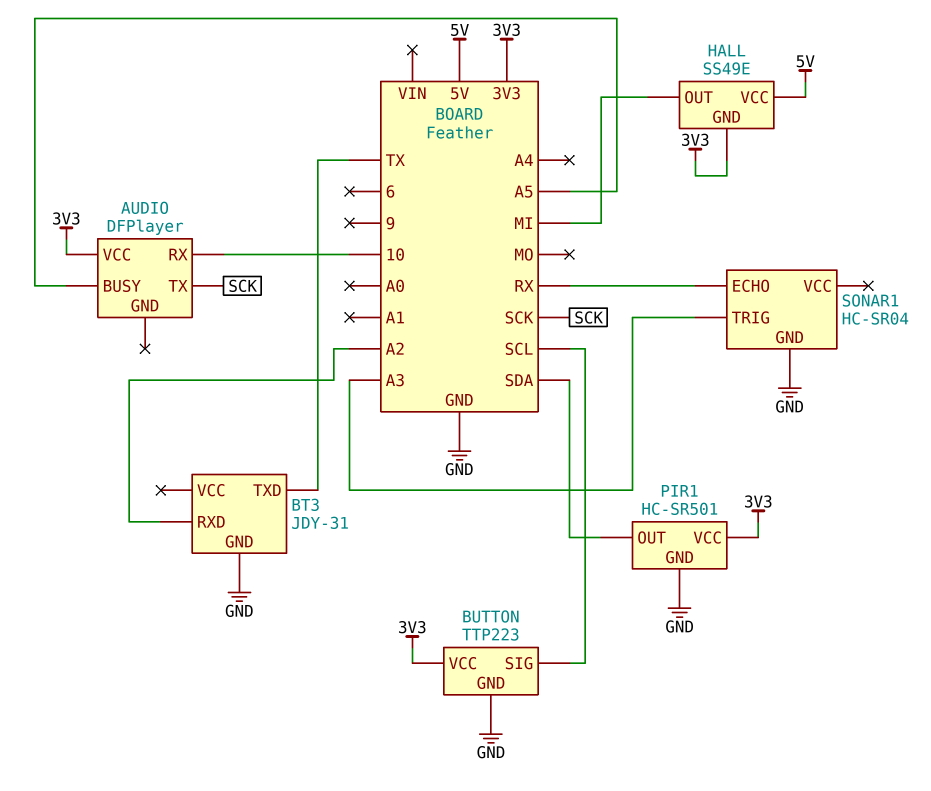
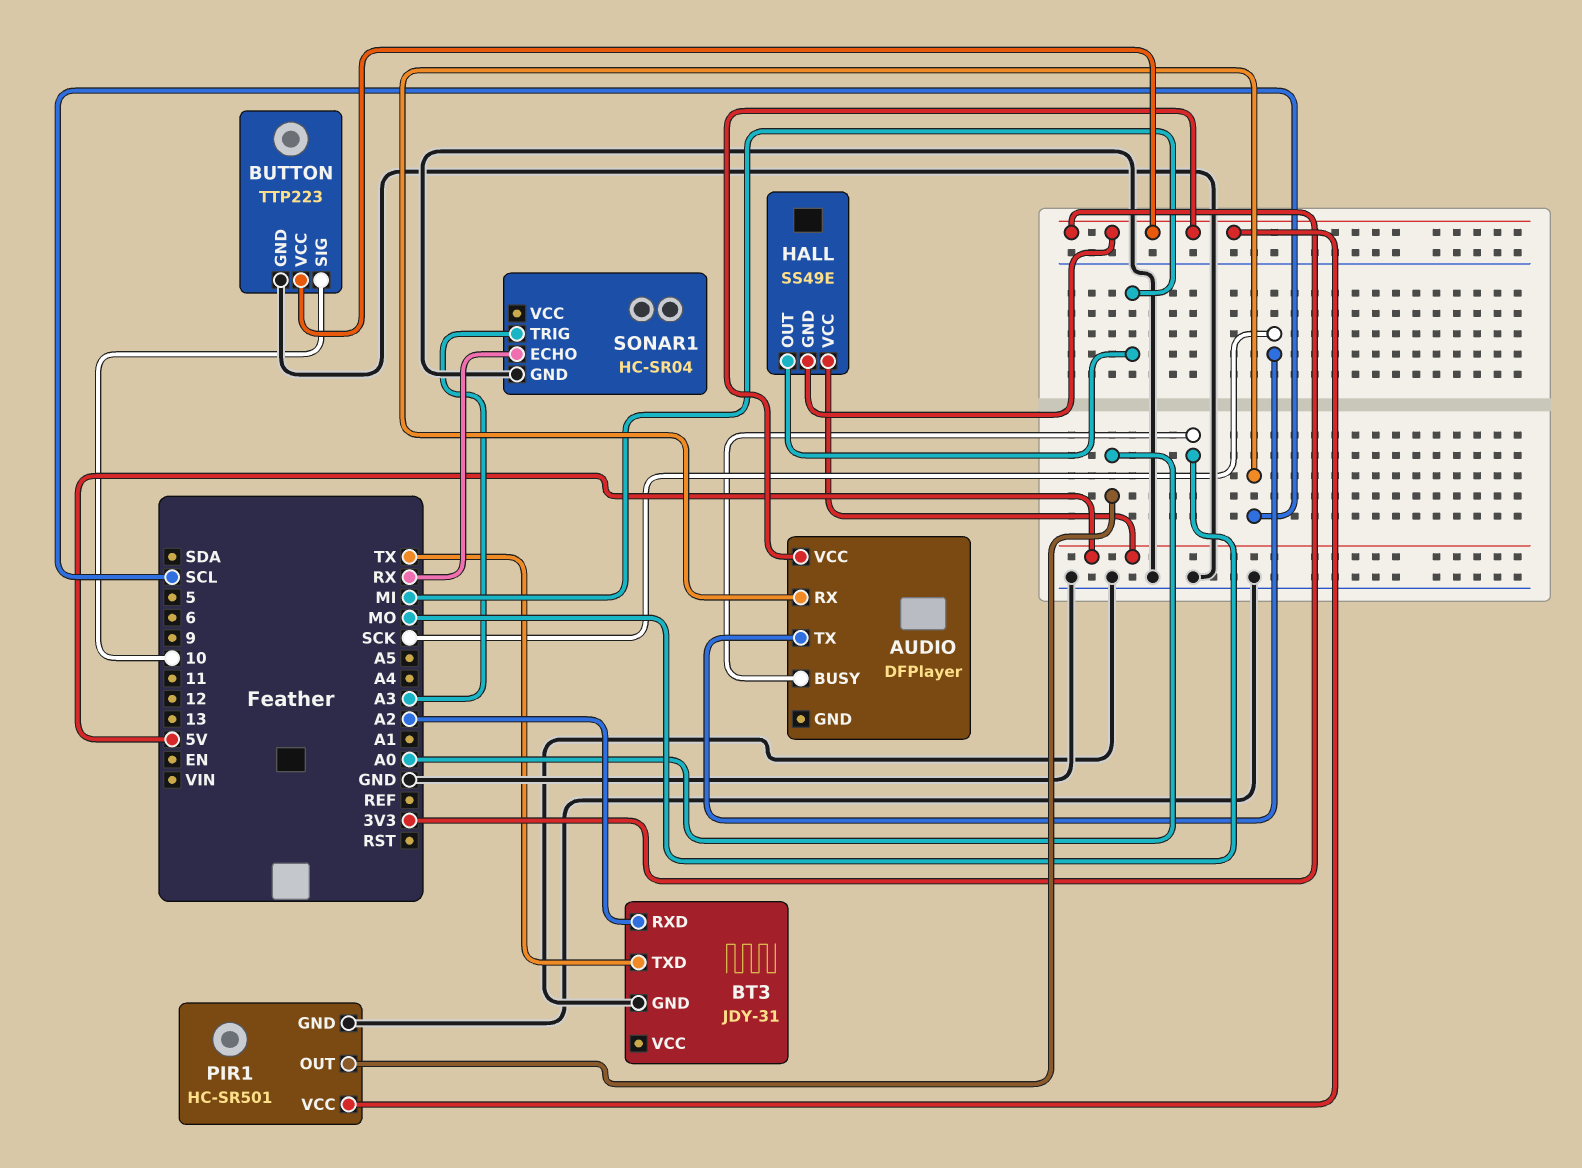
AUDIO pin BUSY: A5 -> MO
AUDIO pin RX: 10 -> SCL
BUTTON pin SIG: SCL -> 10
PIR1 pin OUT: SDA -> A0

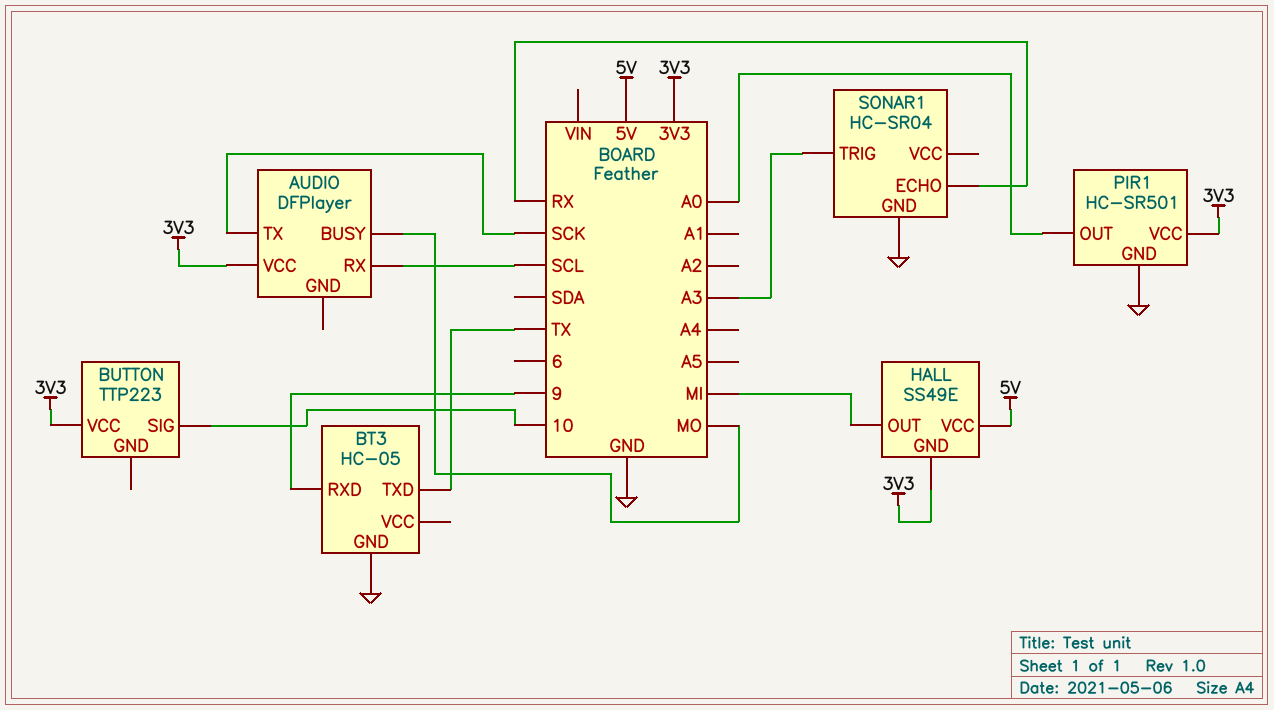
BT3: JDY-31 -> HC-05
BT3 pin RXD: A2 -> 9
BUTTON pin GND: GND -> none

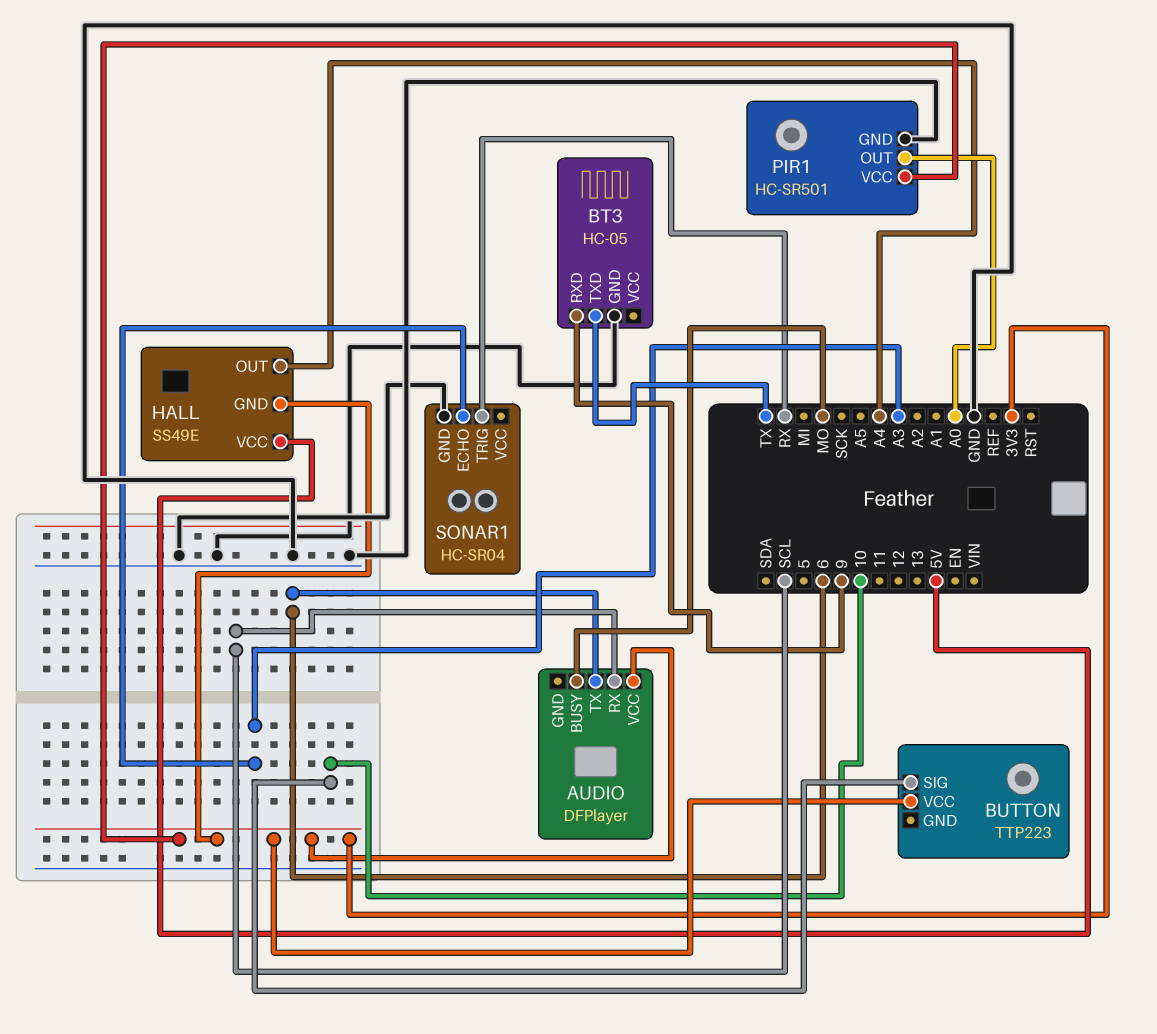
AUDIO pin TX: SCK -> 6
HALL pin OUT: MI -> A4
SONAR1 pin ECHO: RX -> A3
SONAR1 pin TRIG: A3 -> RX

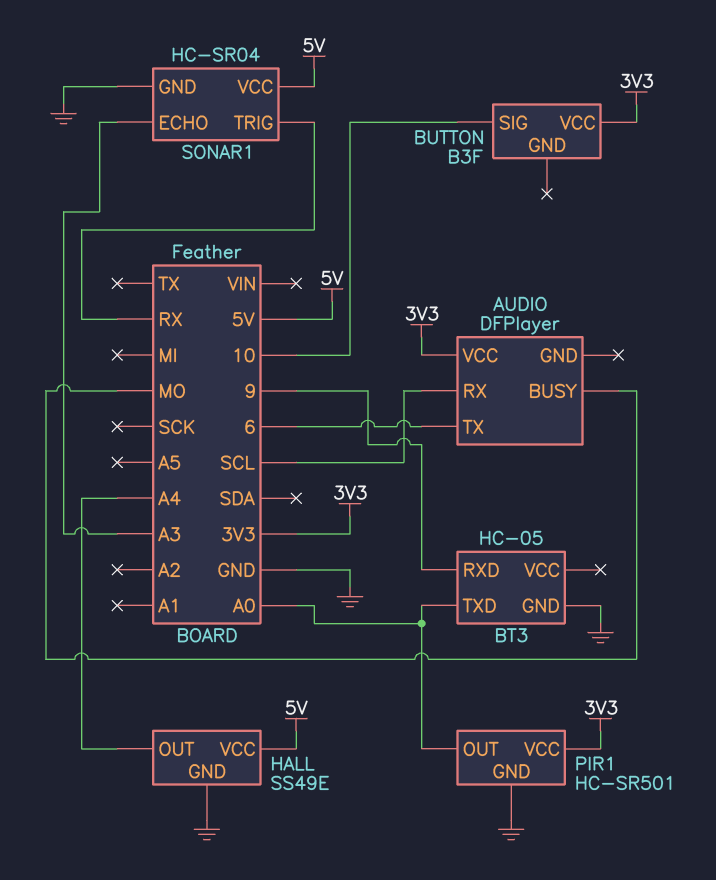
BT3 pin TXD: TX -> A0
BUTTON: TTP223 -> B3F
HALL pin GND: 3V3 -> GND
SONAR1 pin VCC: none -> 5V

